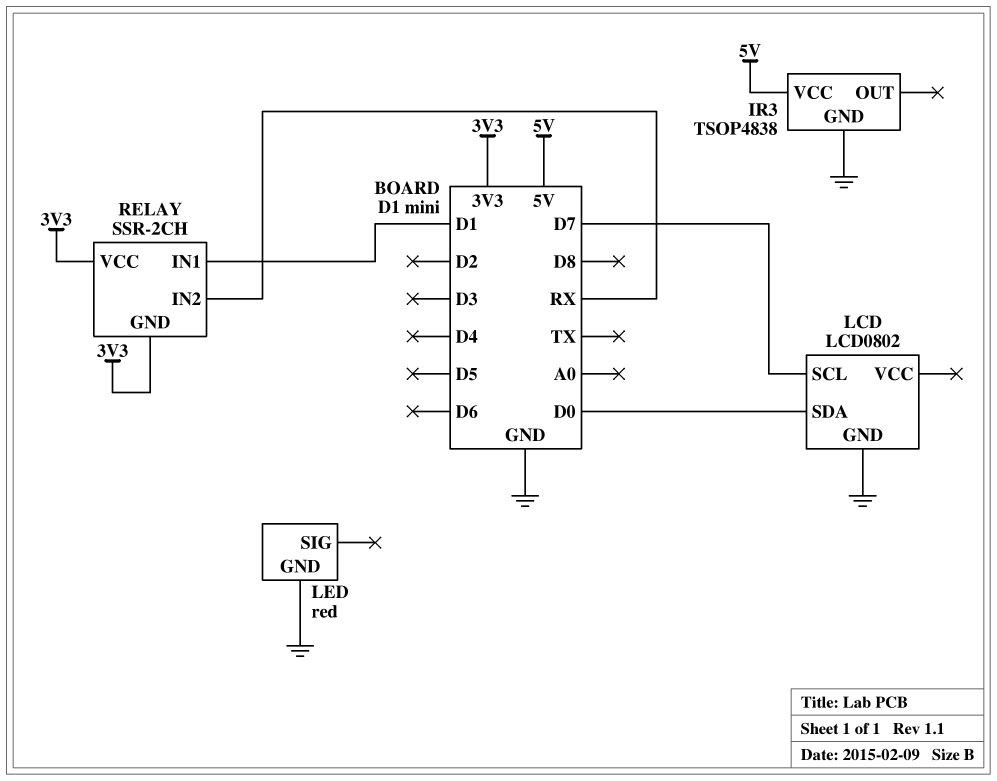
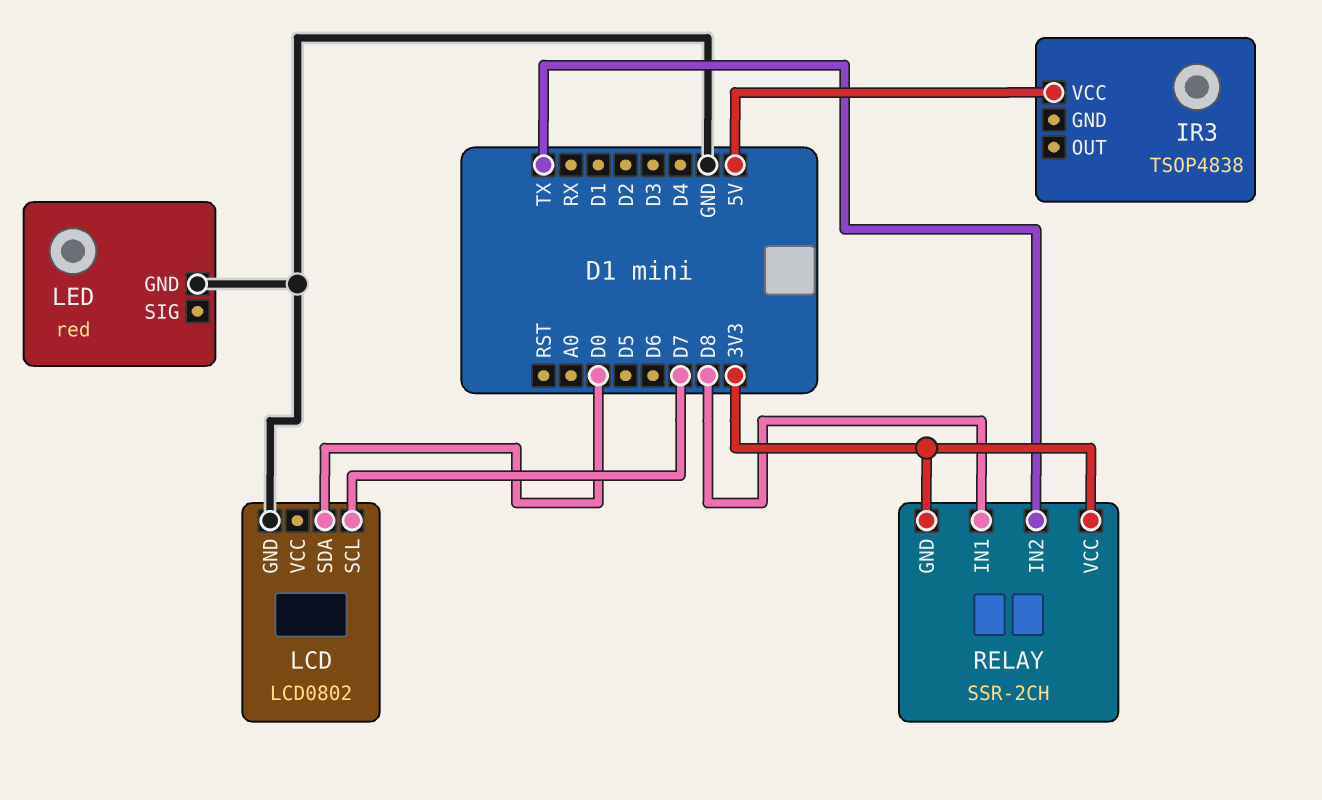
IR3 pin GND: GND -> none
RELAY pin IN1: D1 -> D8
RELAY pin IN2: RX -> TX

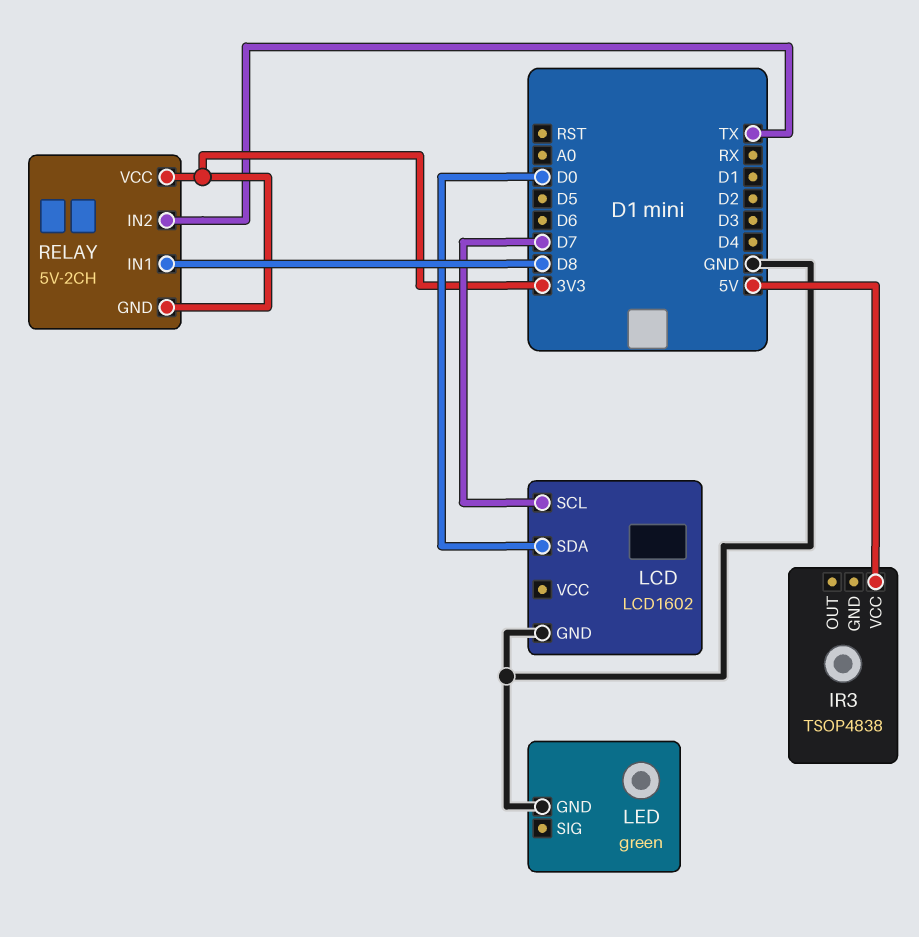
LCD: LCD0802 -> LCD1602
LED: red -> green
RELAY: SSR-2CH -> 5V-2CH

